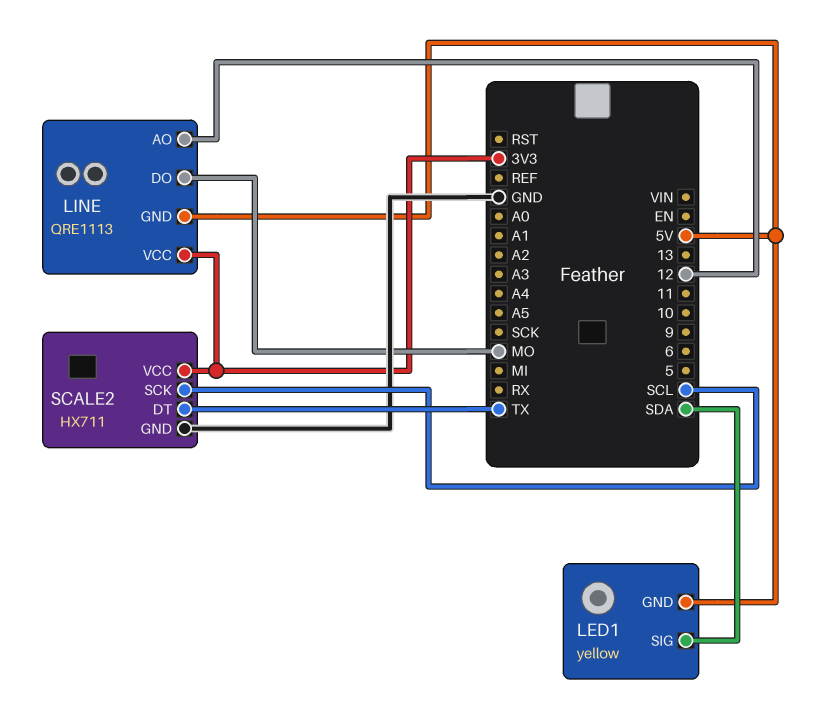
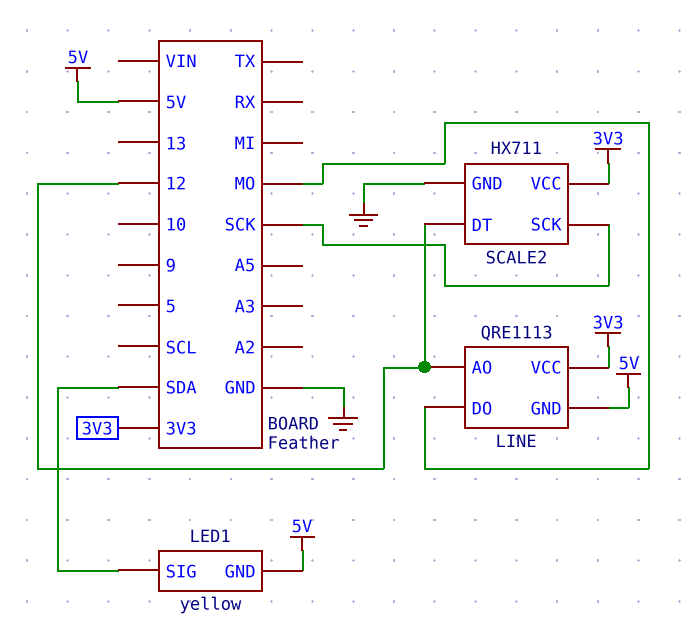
SCALE2 pin DT: TX -> 12
SCALE2 pin SCK: SCL -> SCK

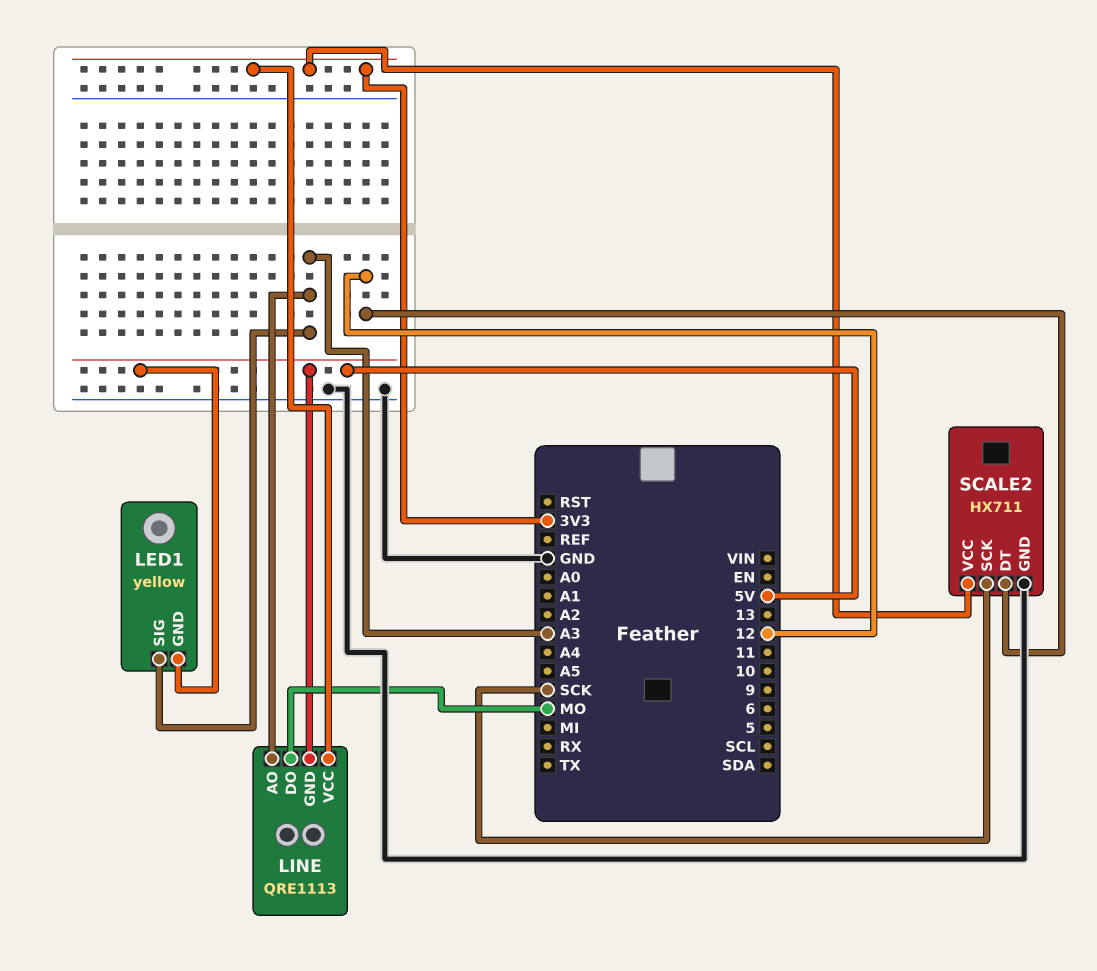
LED1 pin SIG: SDA -> A3
LINE pin AO: 12 -> A3

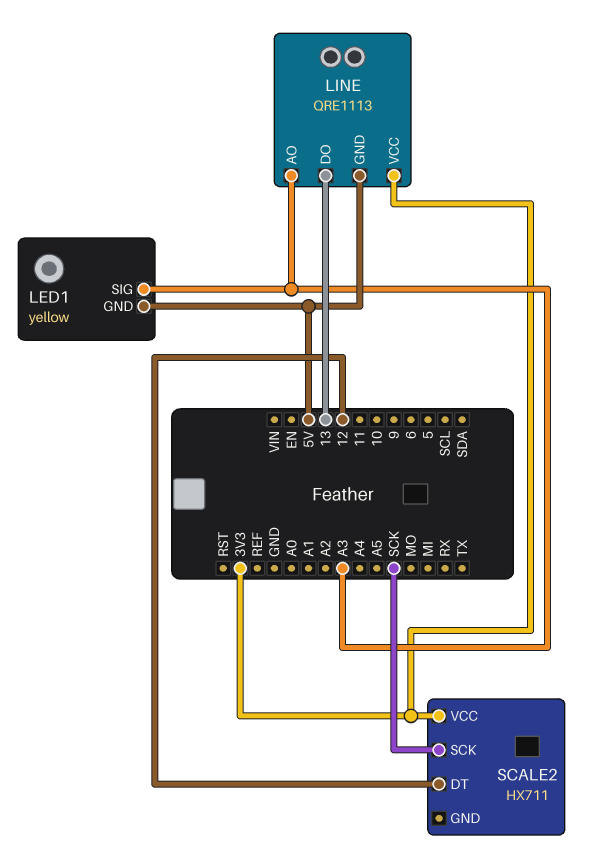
LINE pin DO: MO -> 13
SCALE2 pin GND: GND -> none

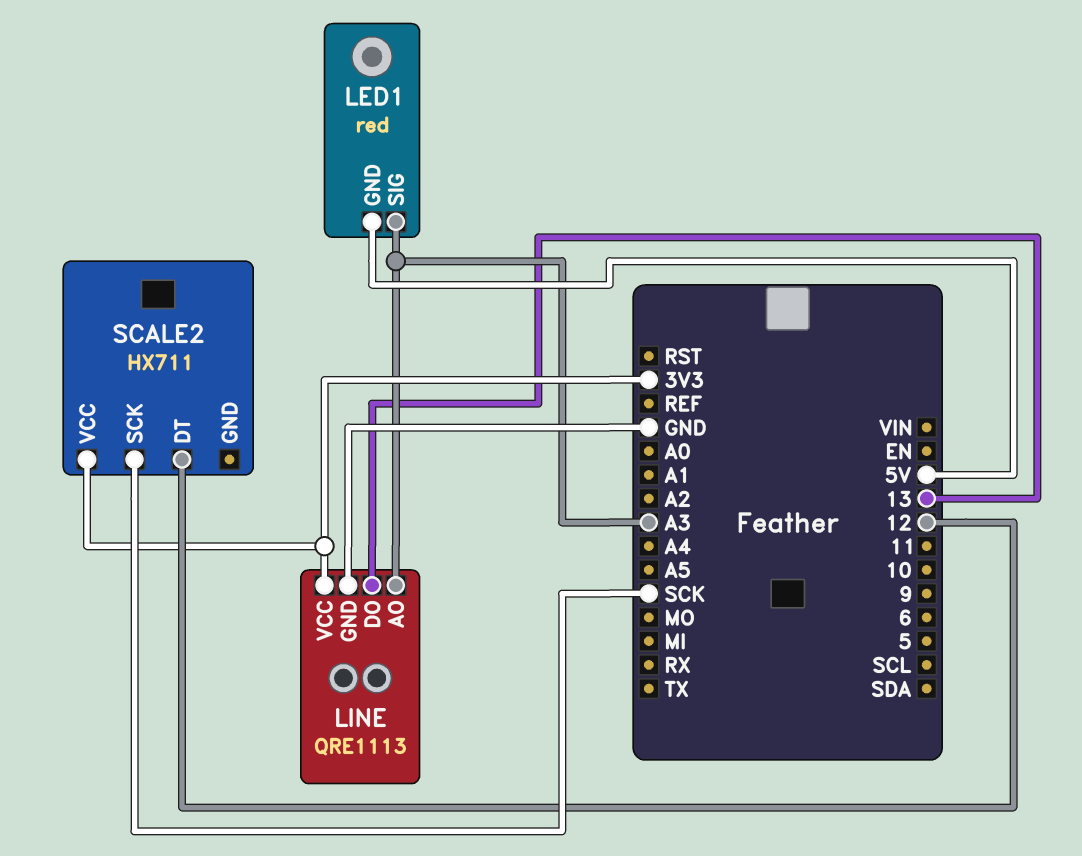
LED1: yellow -> red
LINE pin GND: 5V -> GND

